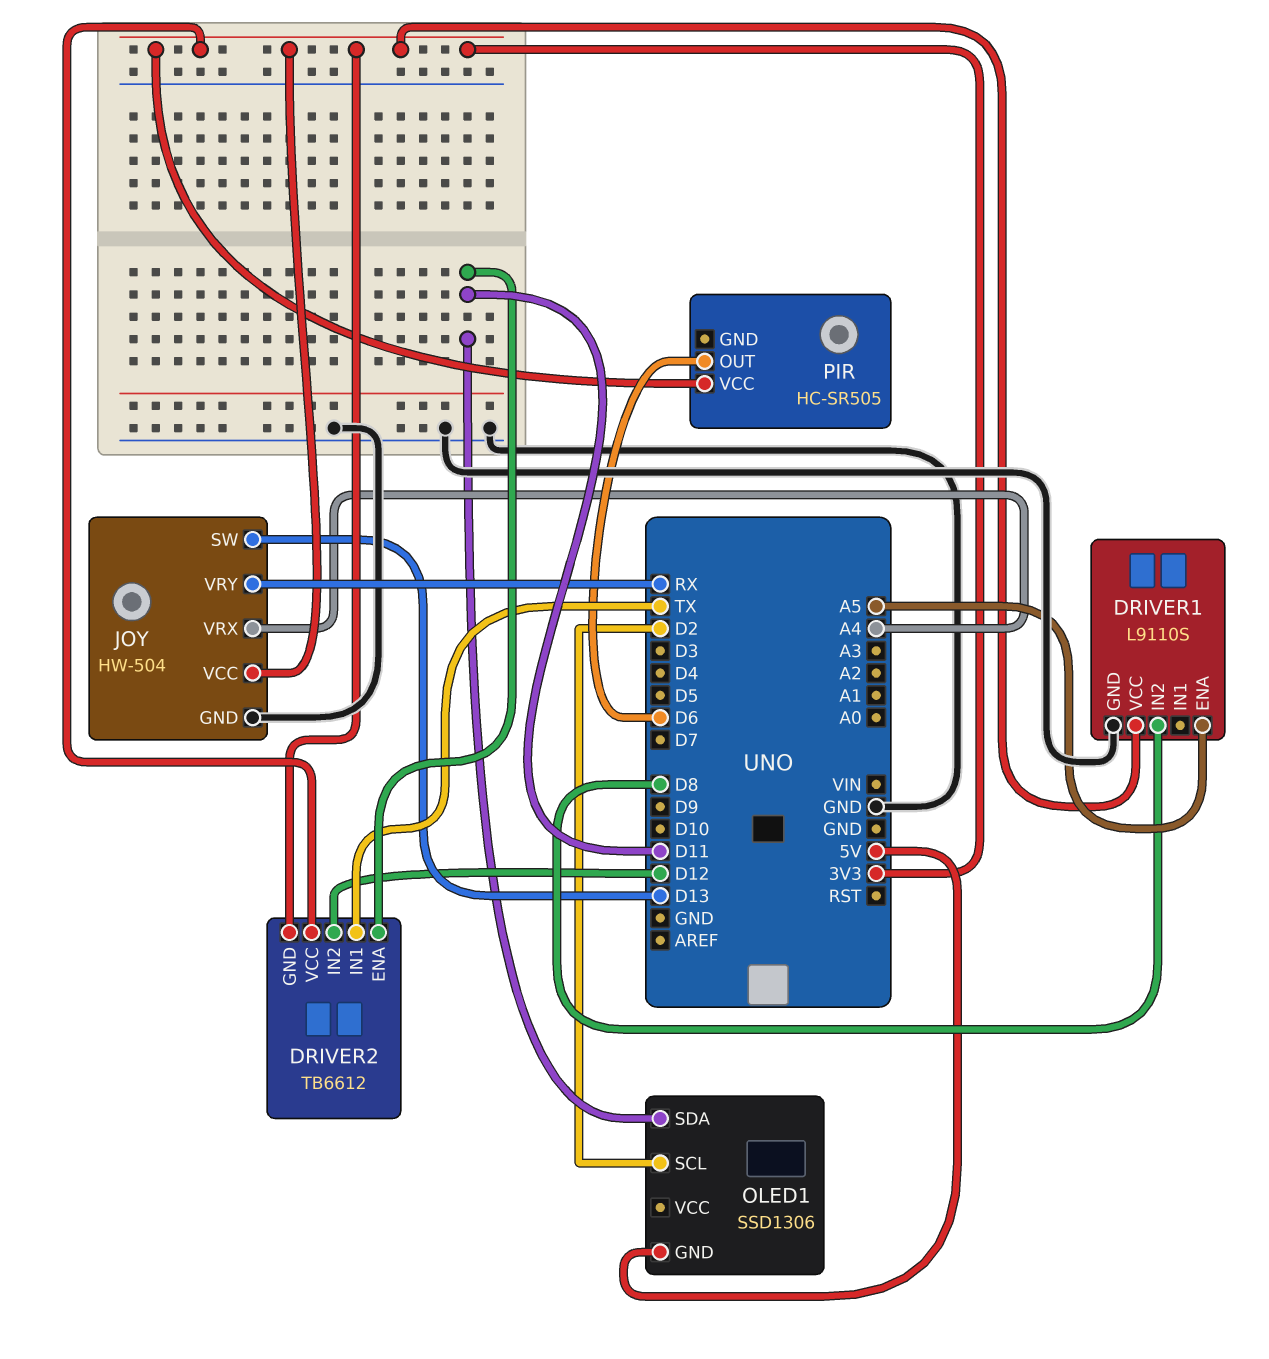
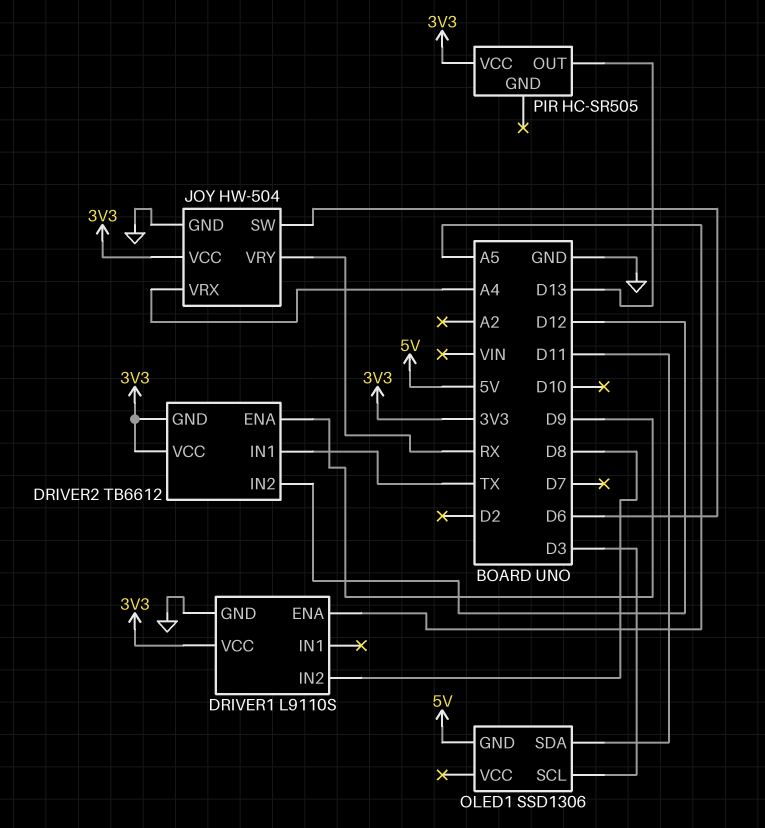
DRIVER2 pin ENA: D11 -> D9
JOY pin SW: D13 -> D6
OLED1 pin SCL: D2 -> D3
PIR pin OUT: D6 -> D13

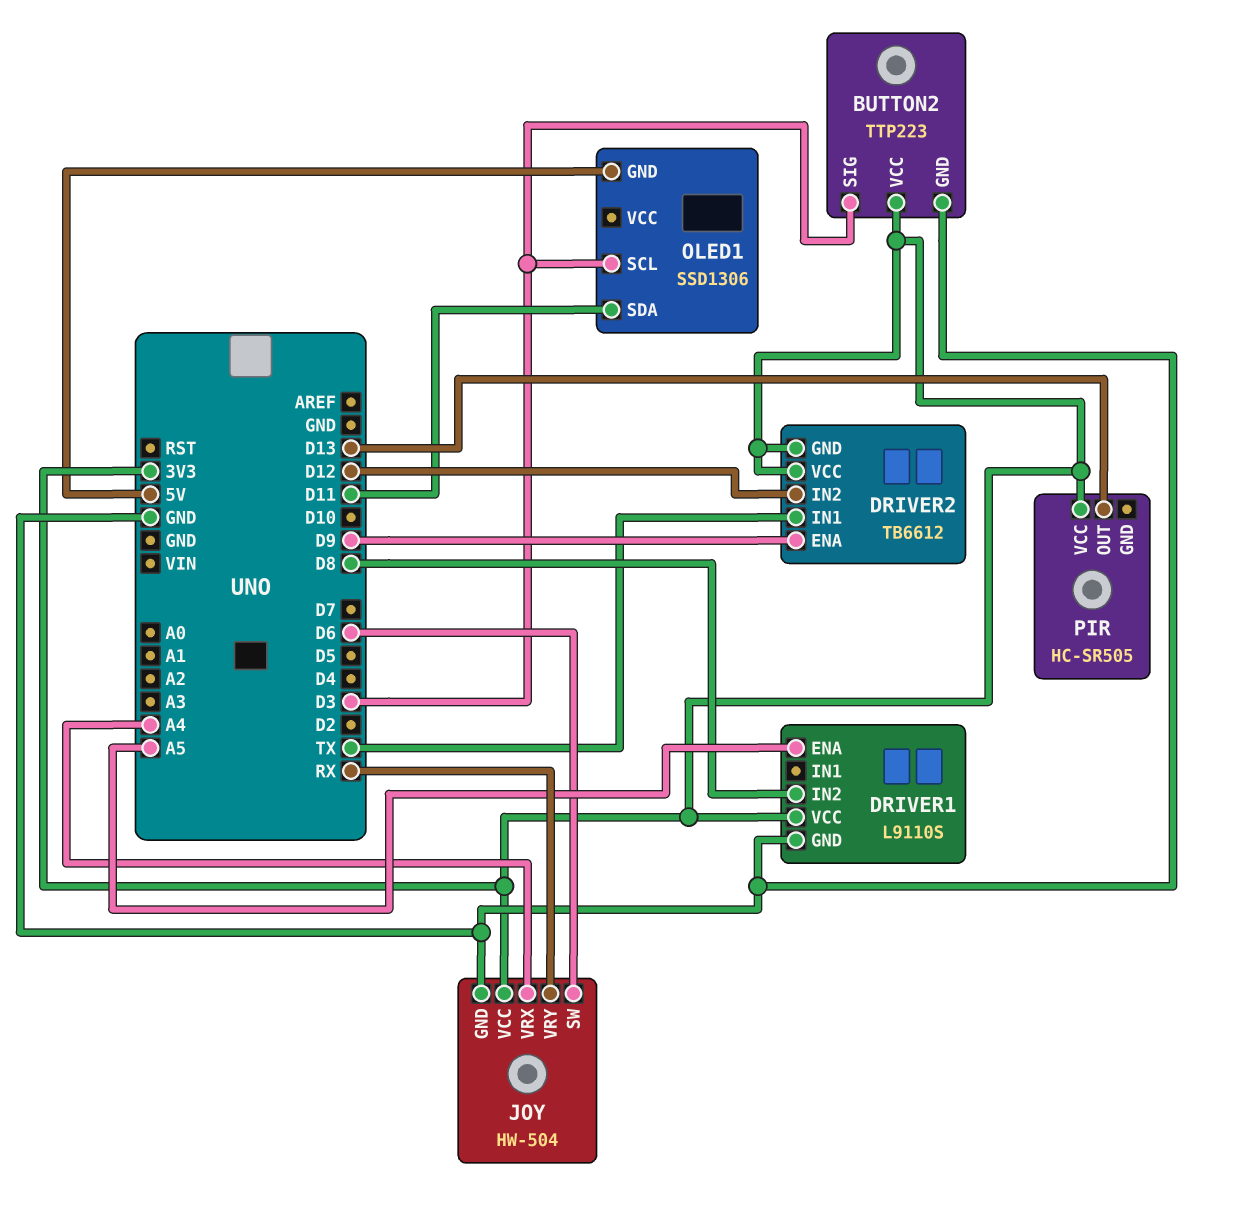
BUTTON2: none -> TTP223
BUTTON2 pin GND: none -> GND
BUTTON2 pin SIG: none -> D3
BUTTON2 pin VCC: none -> 3V3

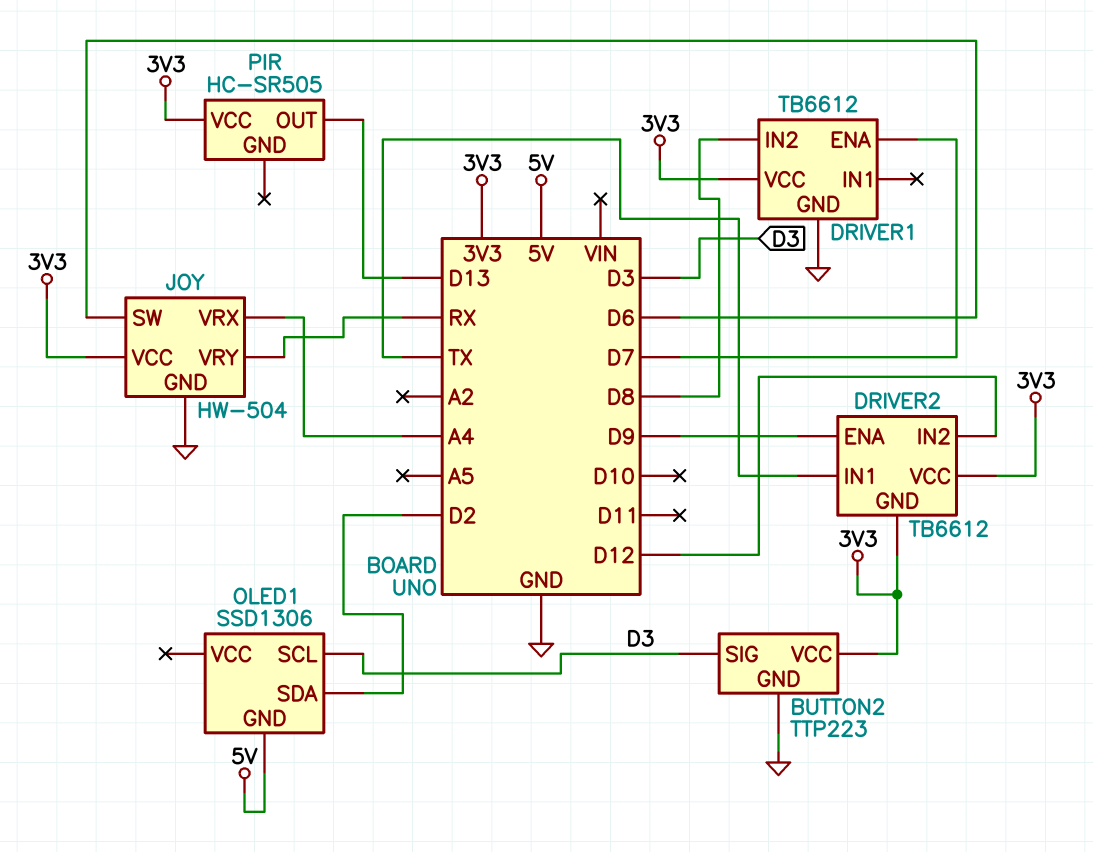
DRIVER1: L9110S -> TB6612
DRIVER1 pin ENA: A5 -> D7
OLED1 pin SDA: D11 -> D2

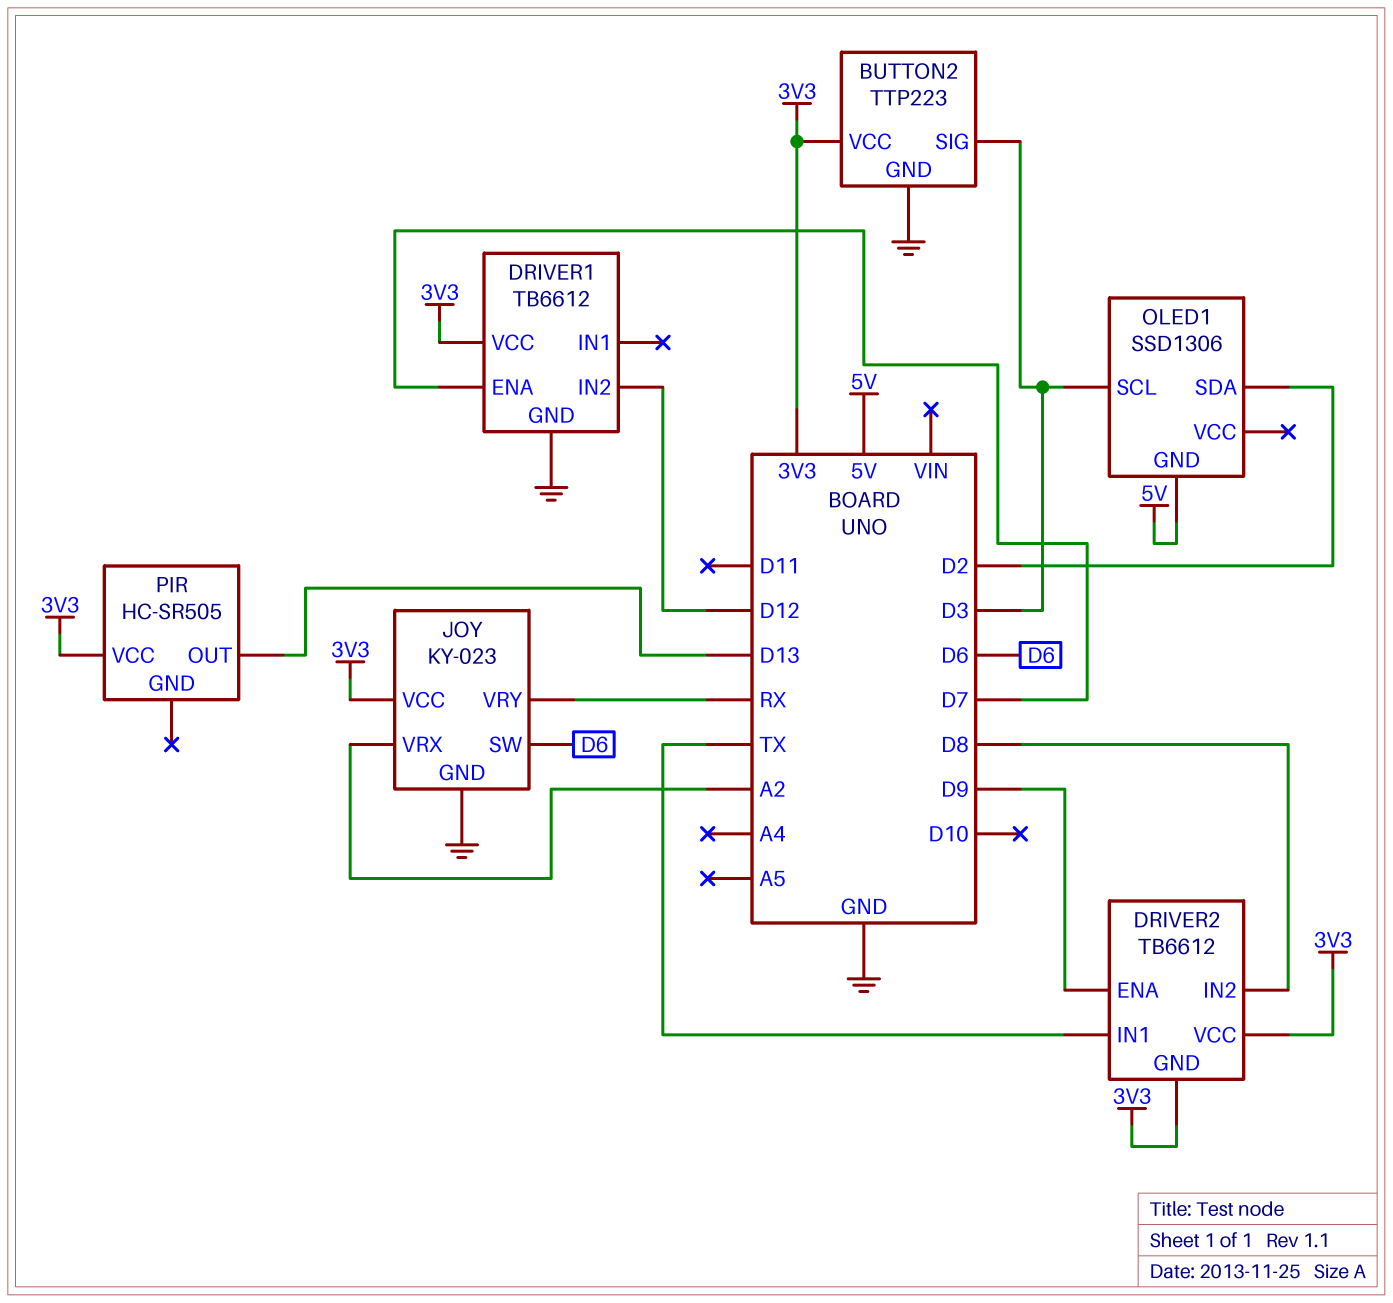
DRIVER1 pin IN2: D8 -> D12
DRIVER2 pin IN2: D12 -> D8
JOY: HW-504 -> KY-023
JOY pin VRX: A4 -> A2

